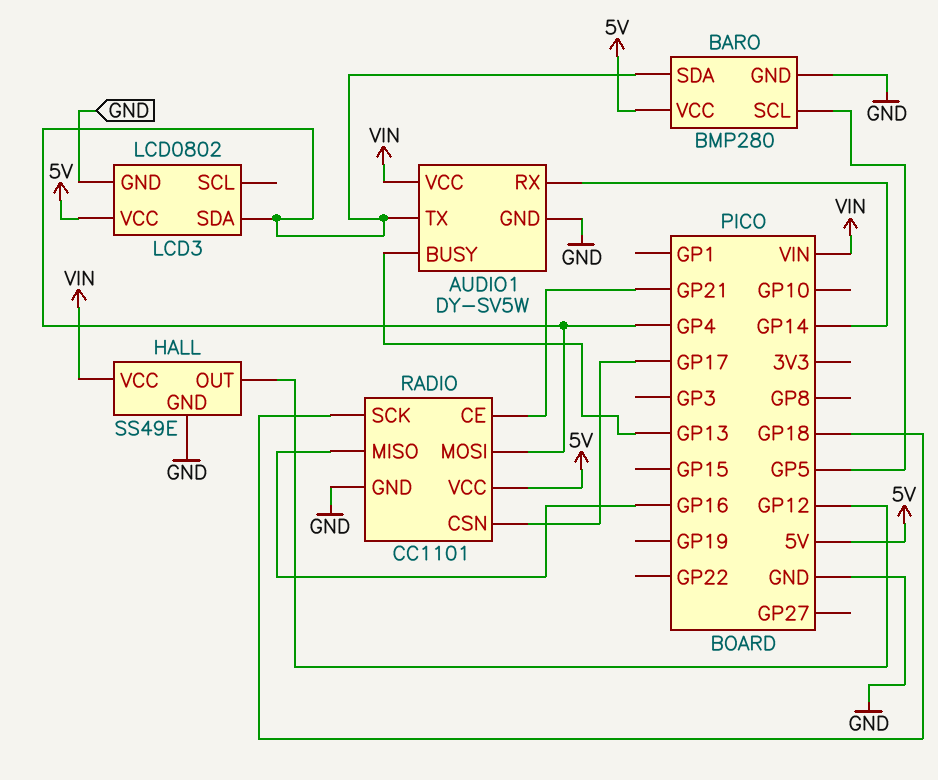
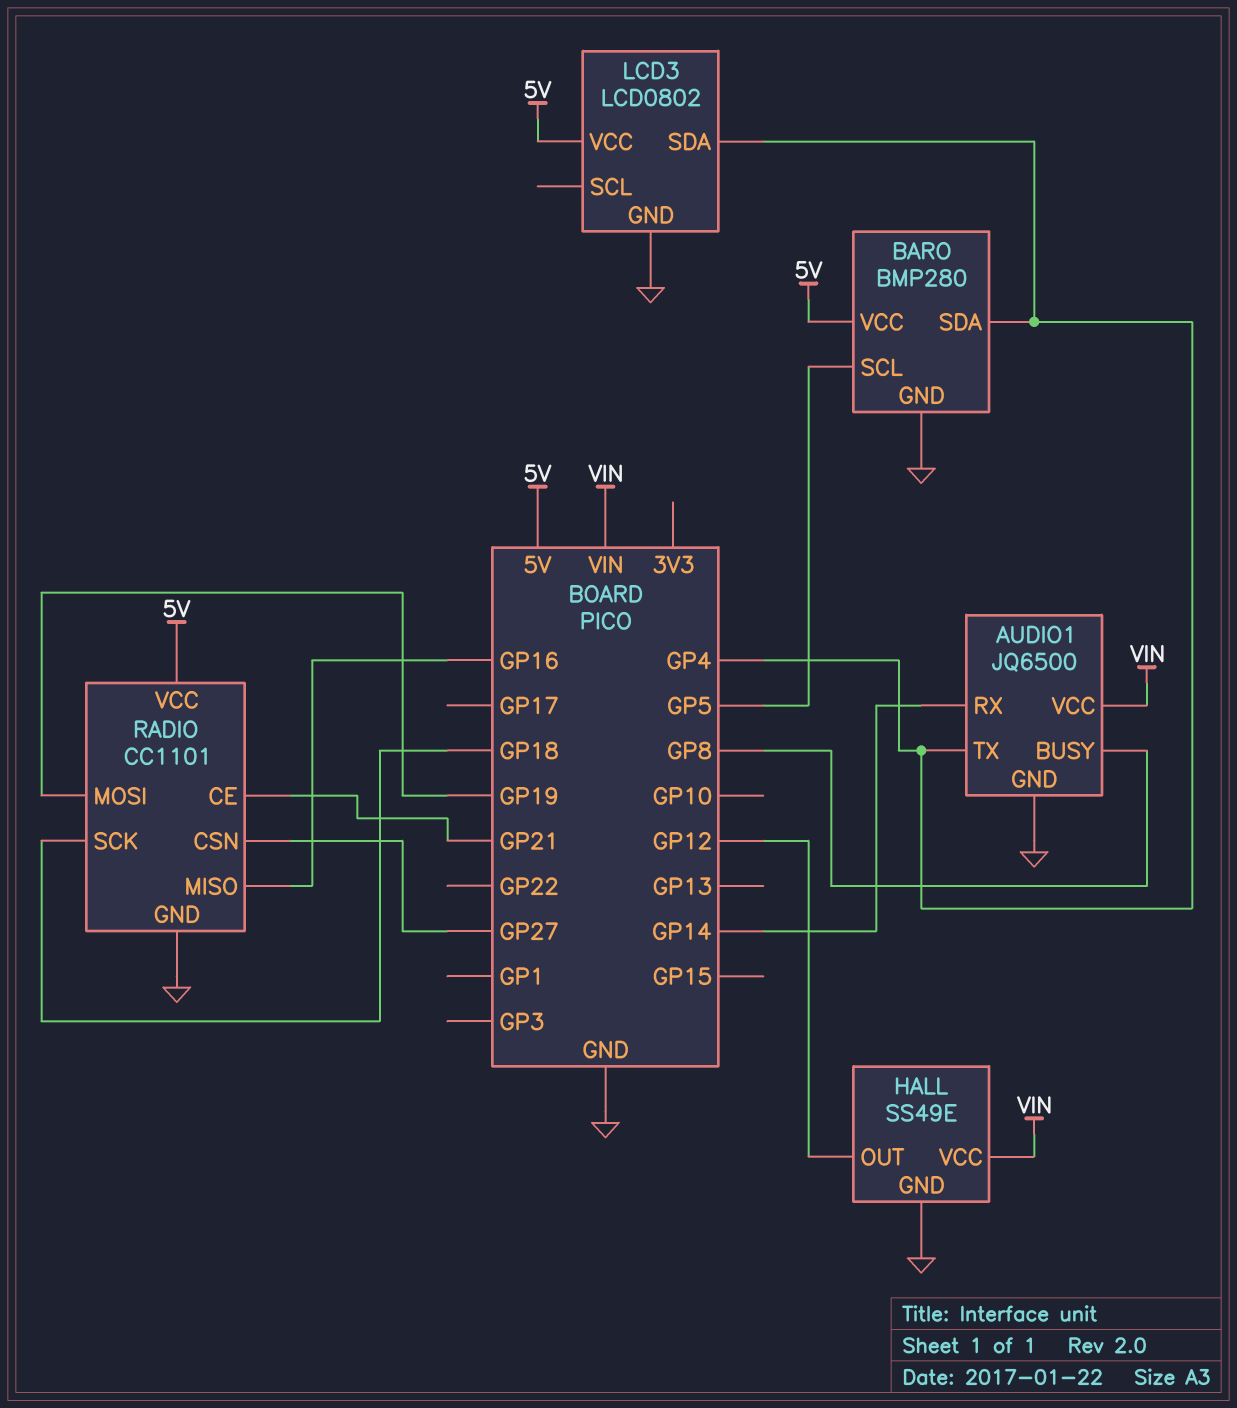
AUDIO1: DY-SV5W -> JQ6500
AUDIO1 pin BUSY: GP13 -> GP8
RADIO pin CSN: GP17 -> GP27
RADIO pin MOSI: GP4 -> GP19

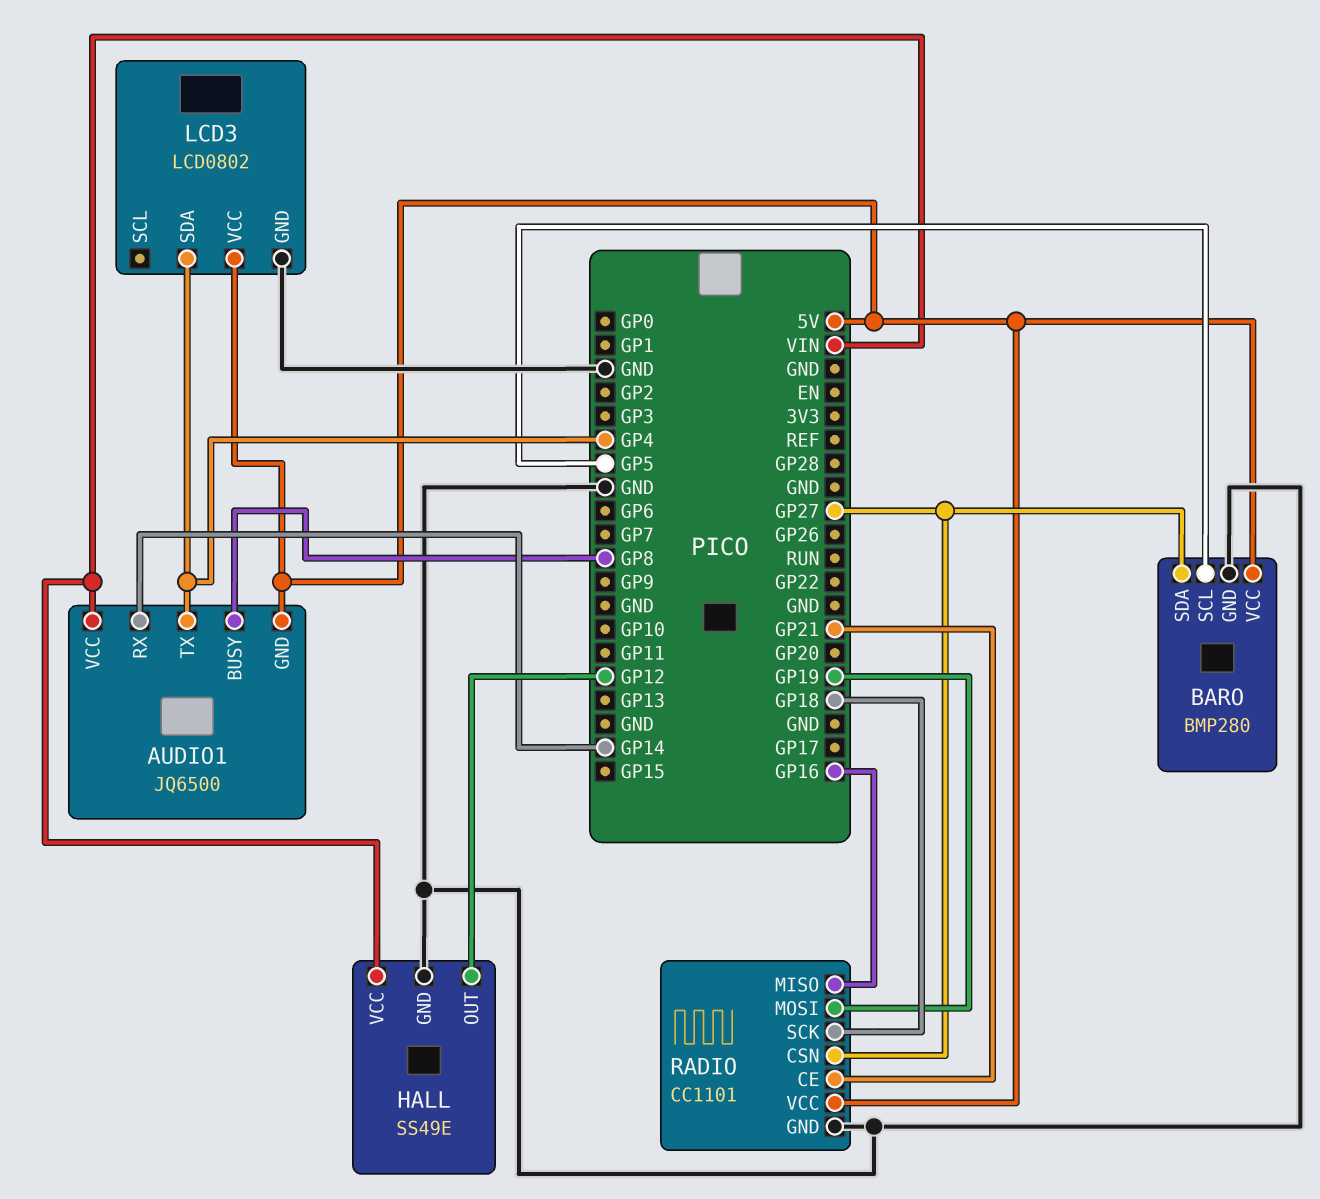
AUDIO1 pin GND: GND -> 5V
BARO pin SDA: GP4 -> GP27

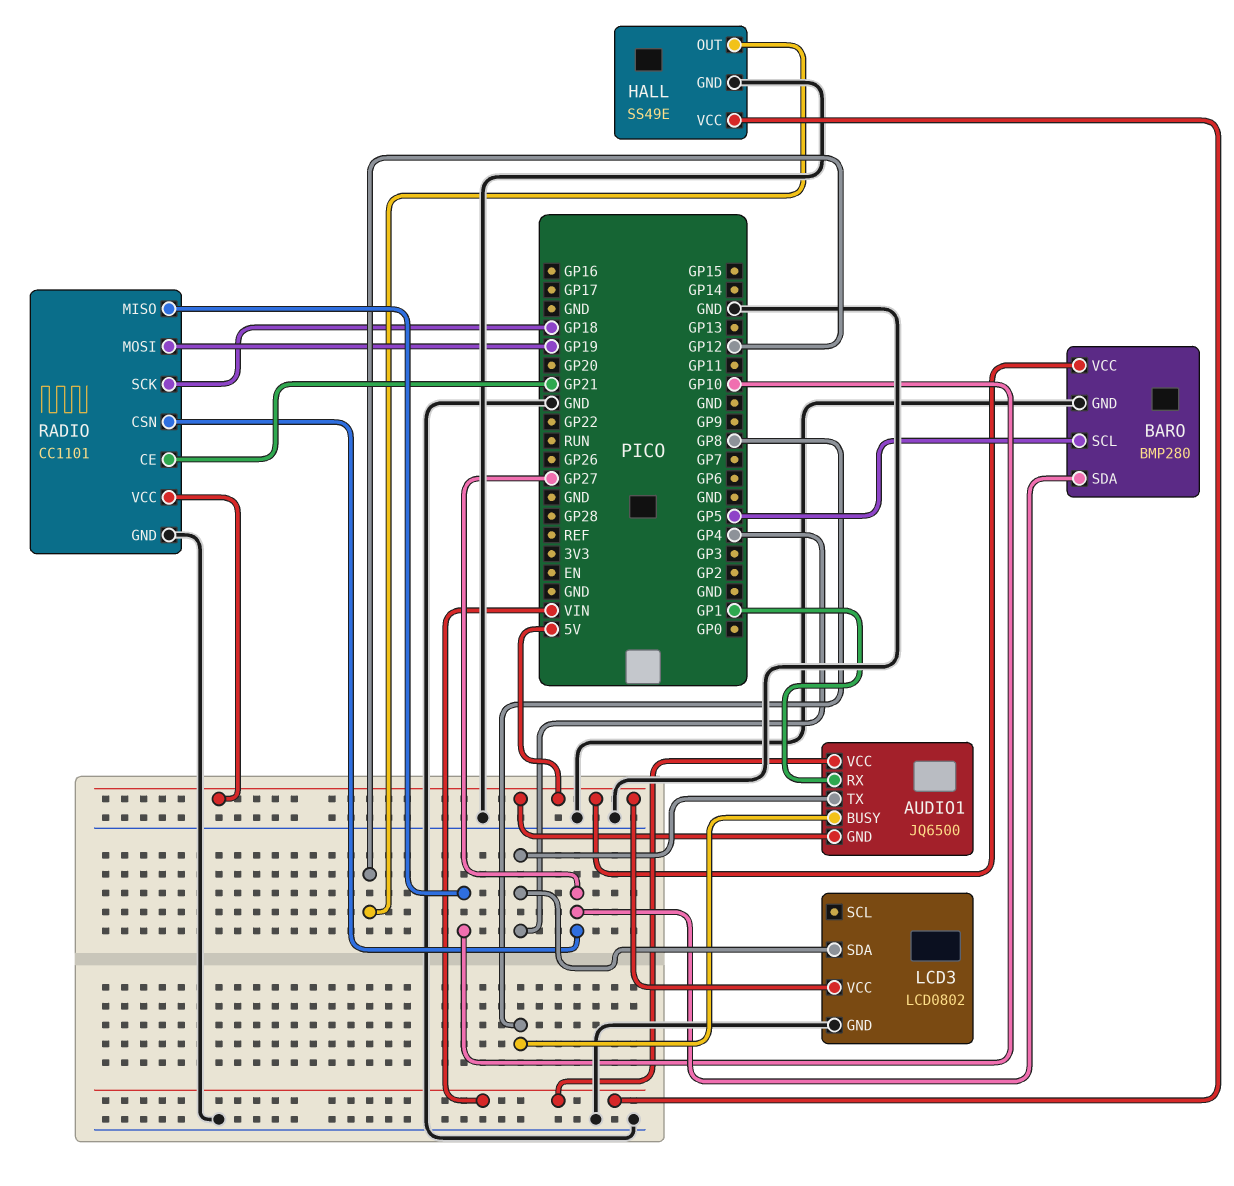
AUDIO1 pin RX: GP14 -> GP1
RADIO pin MISO: GP16 -> GP10

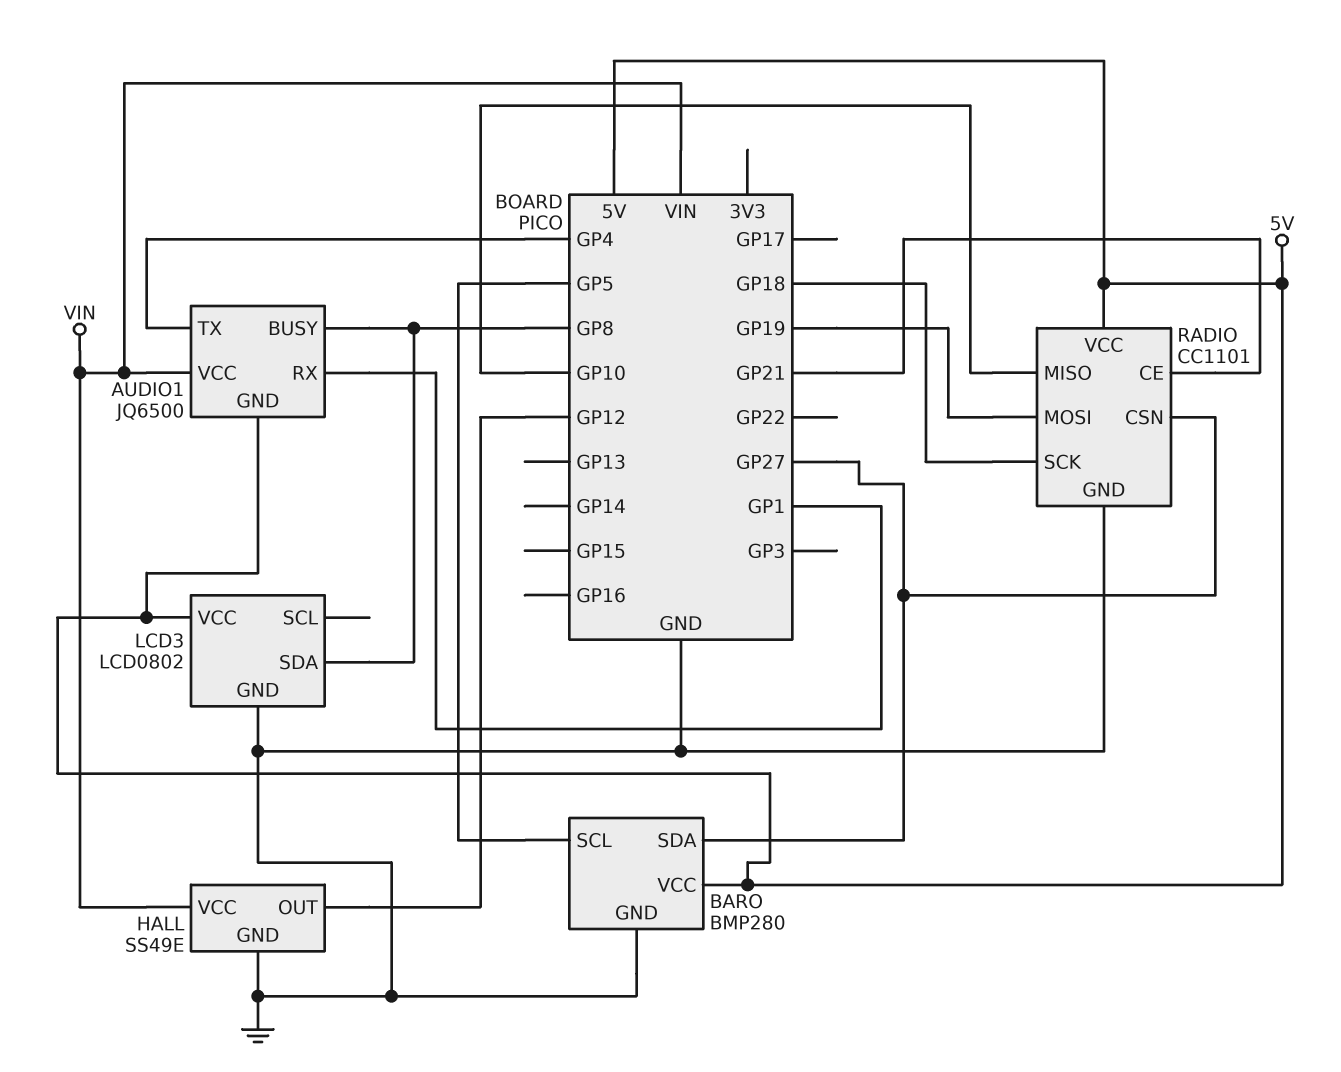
LCD3 pin SDA: GP4 -> GP8

